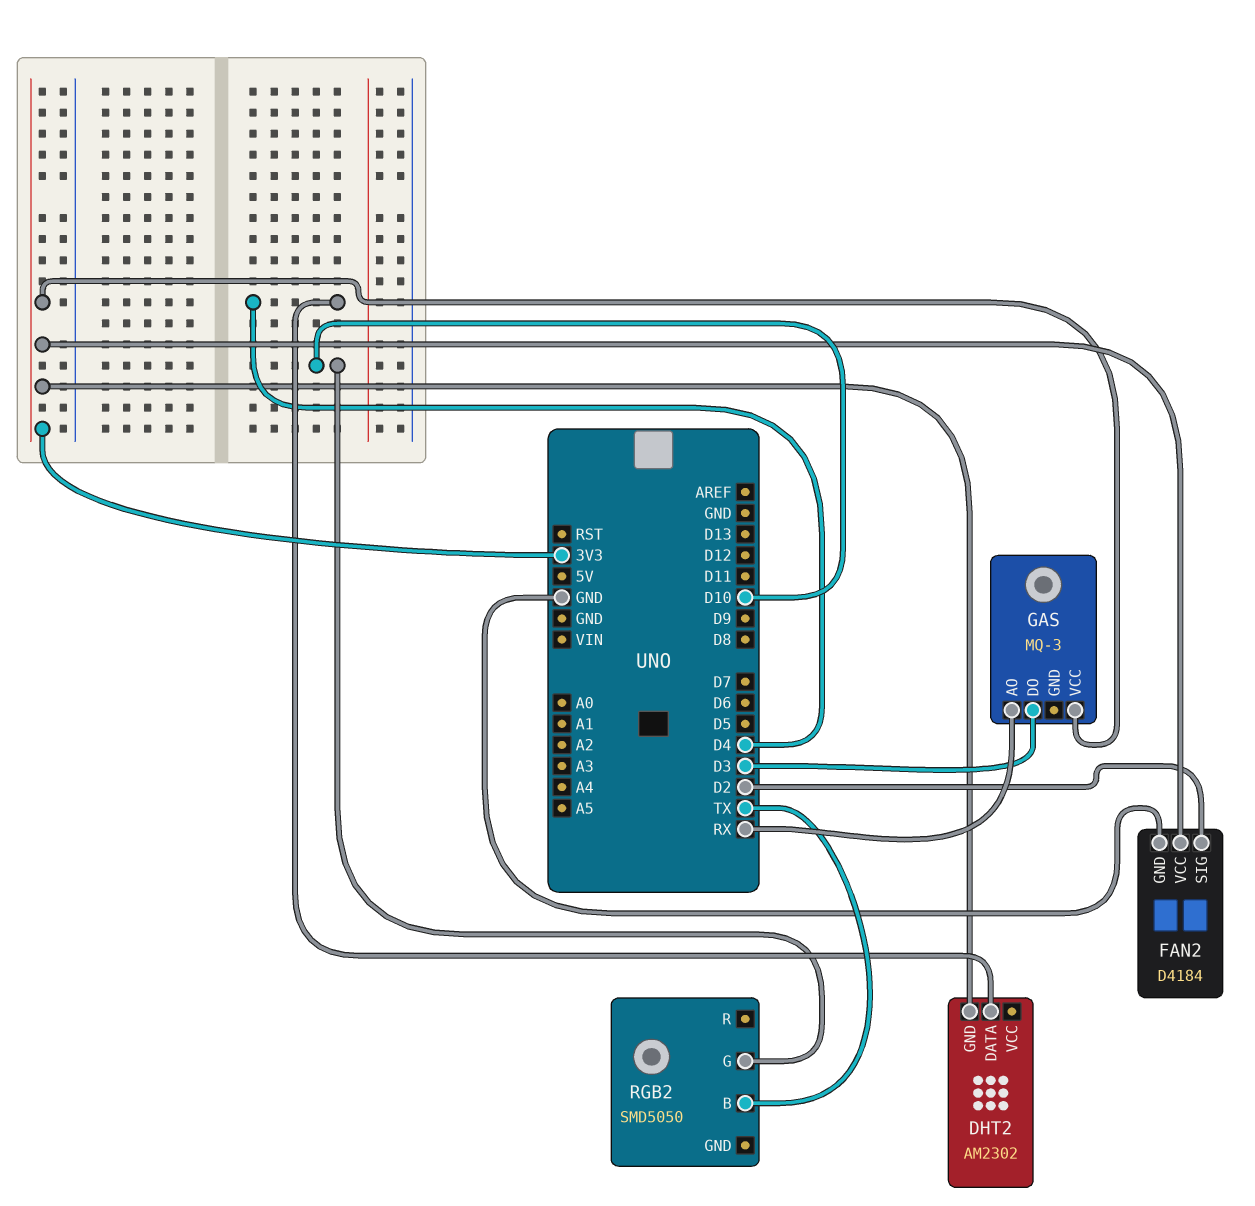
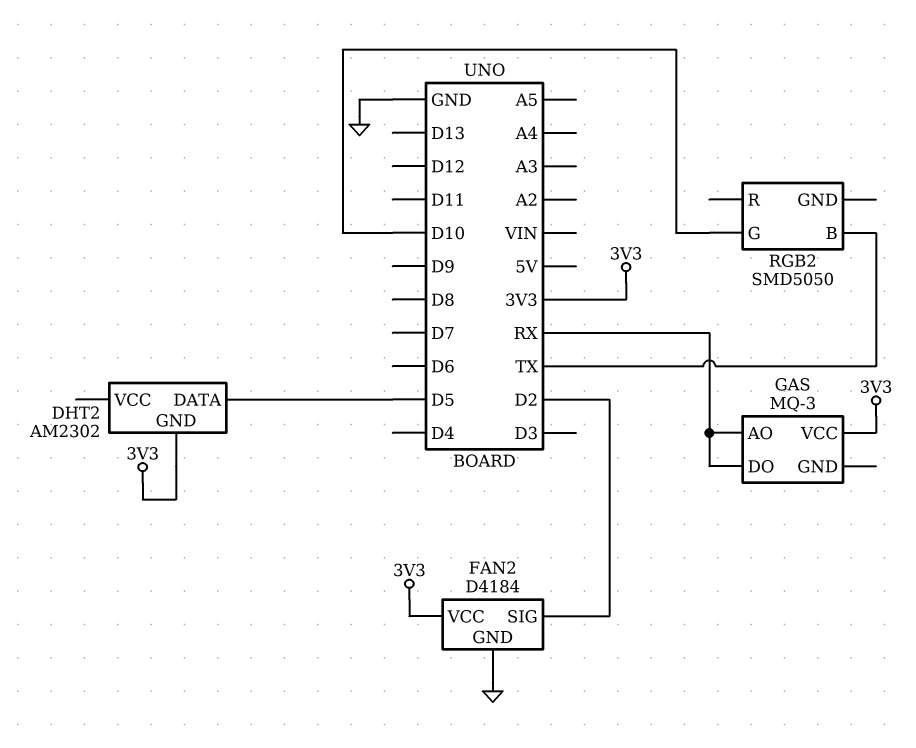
DHT2 pin DATA: D4 -> D5
GAS pin DO: D3 -> RX

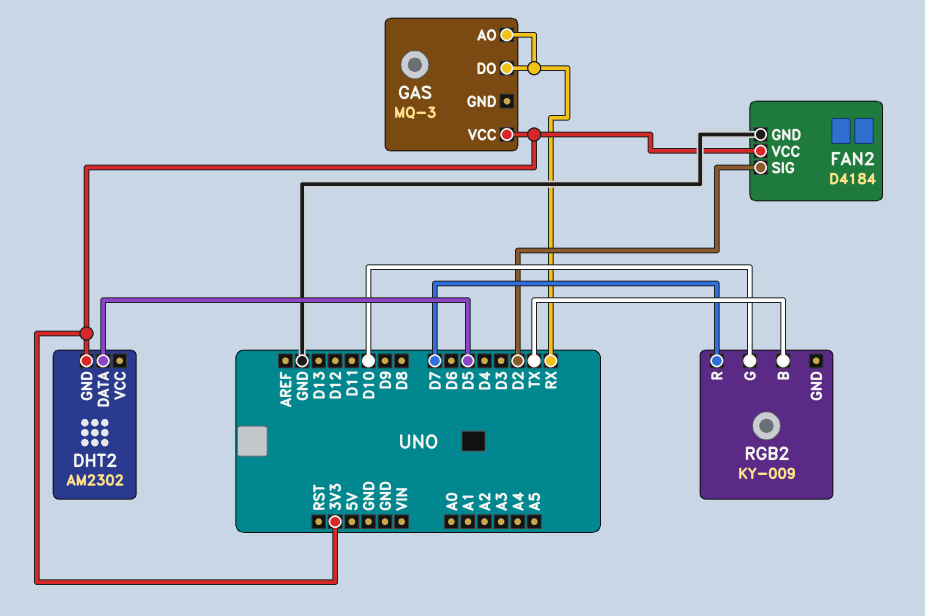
RGB2: SMD5050 -> KY-009
RGB2 pin R: none -> D7

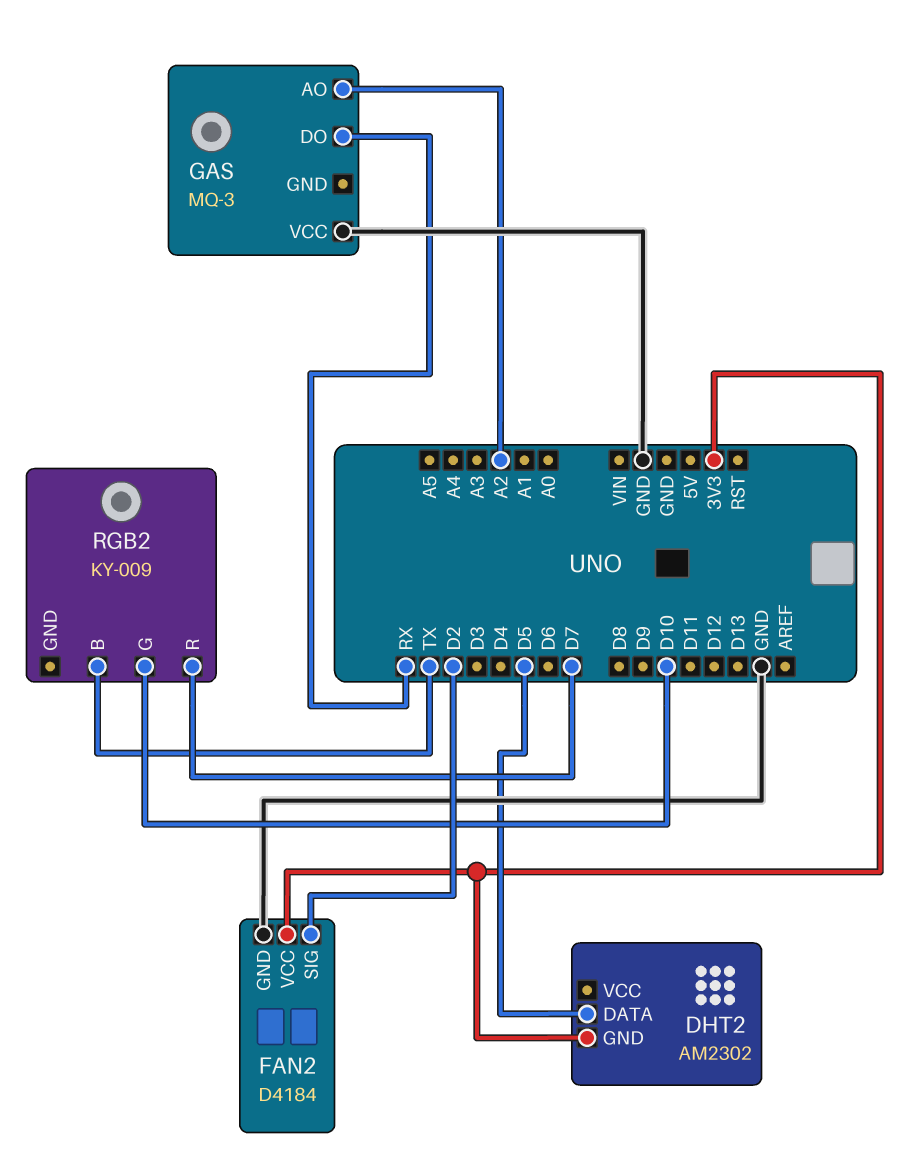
GAS pin AO: RX -> A2
GAS pin VCC: 3V3 -> GND

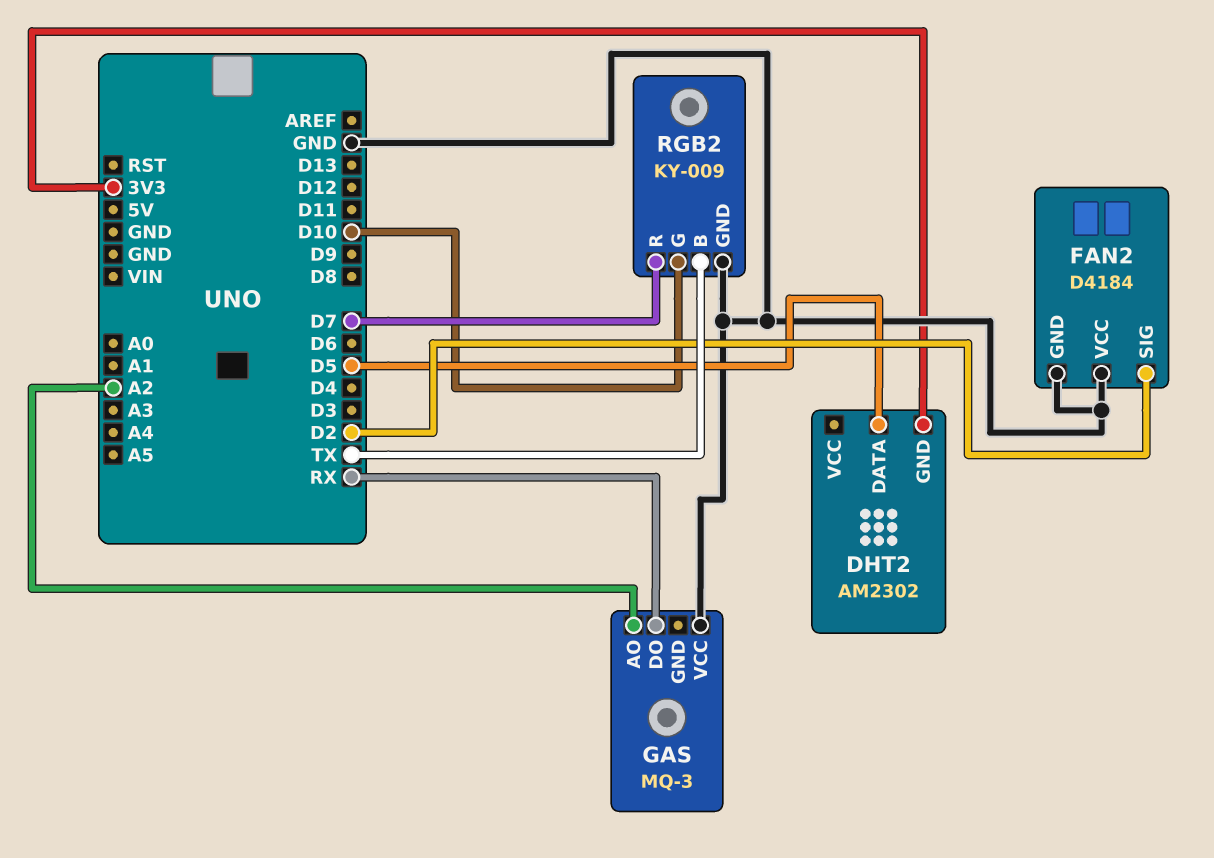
FAN2 pin VCC: 3V3 -> GND
RGB2 pin GND: none -> GND

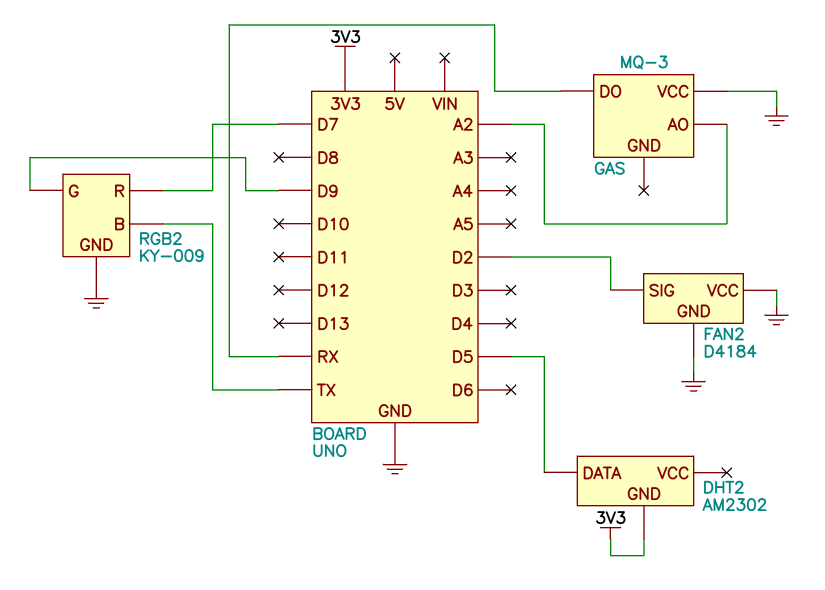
RGB2 pin G: D10 -> D9

